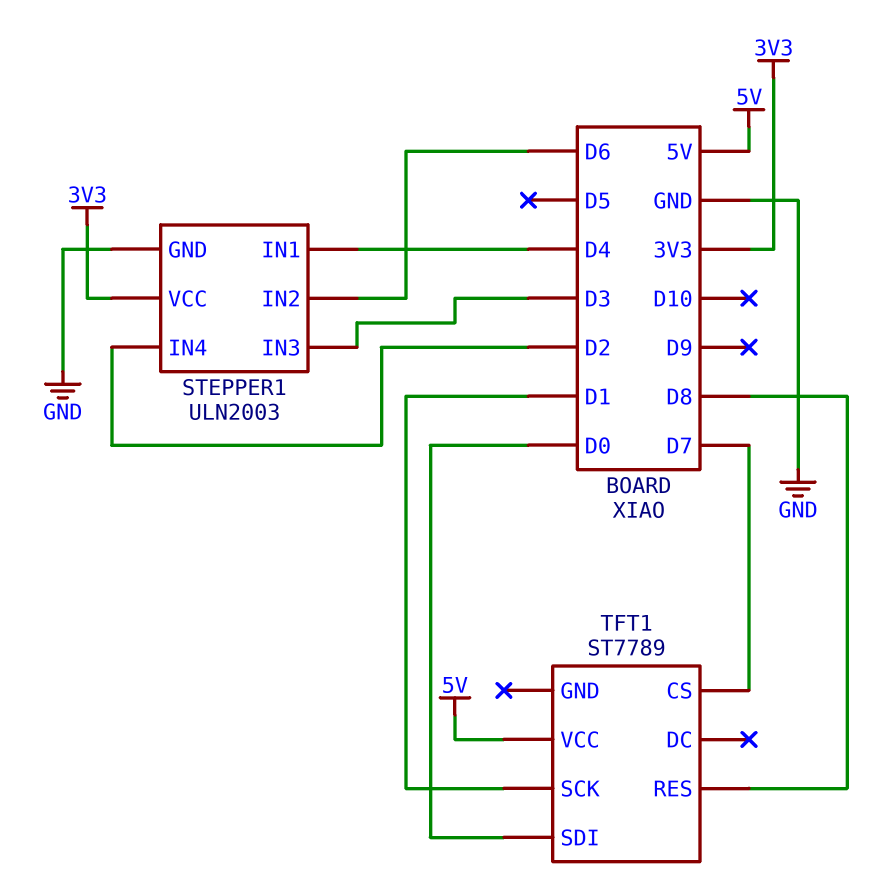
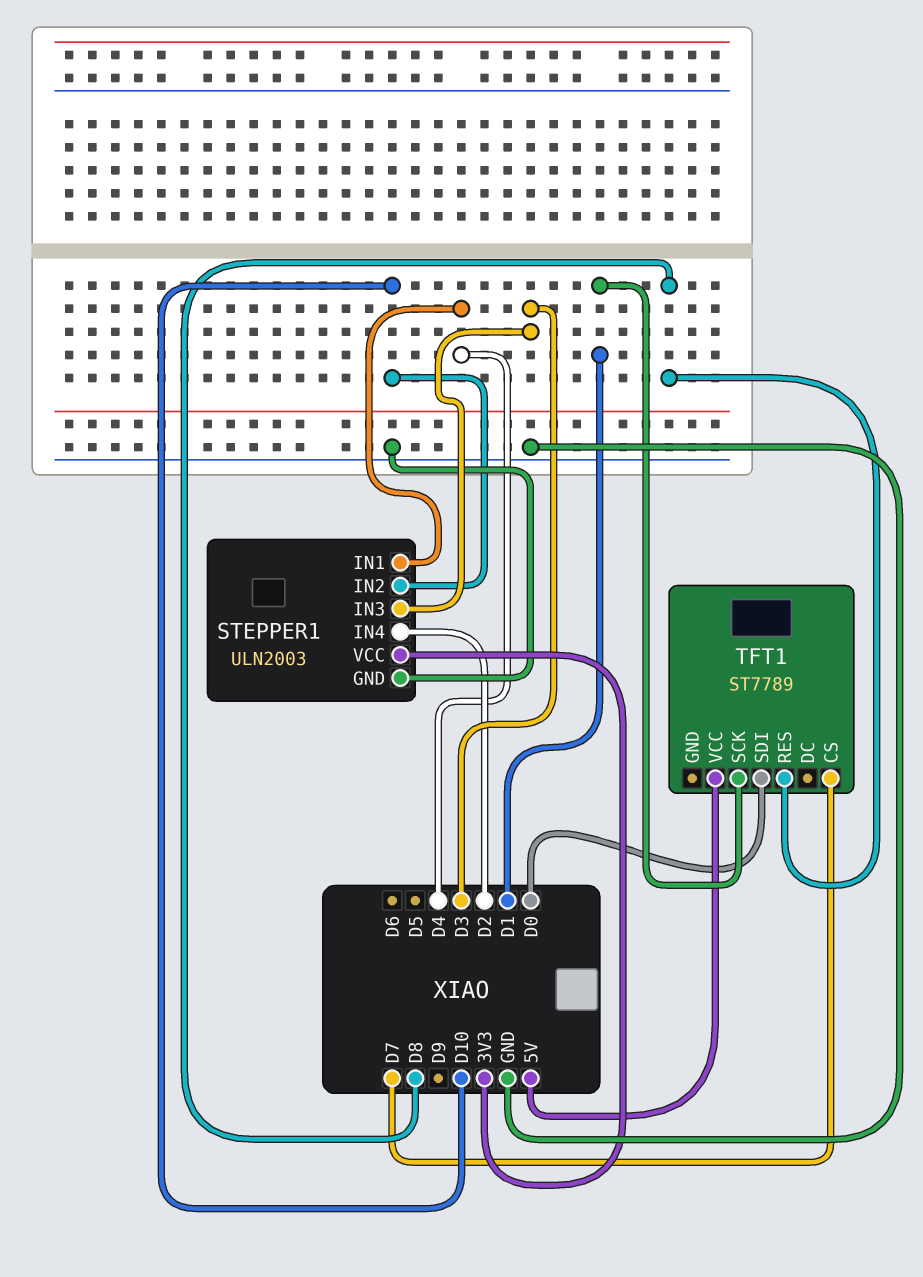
STEPPER1 pin IN2: D6 -> D10

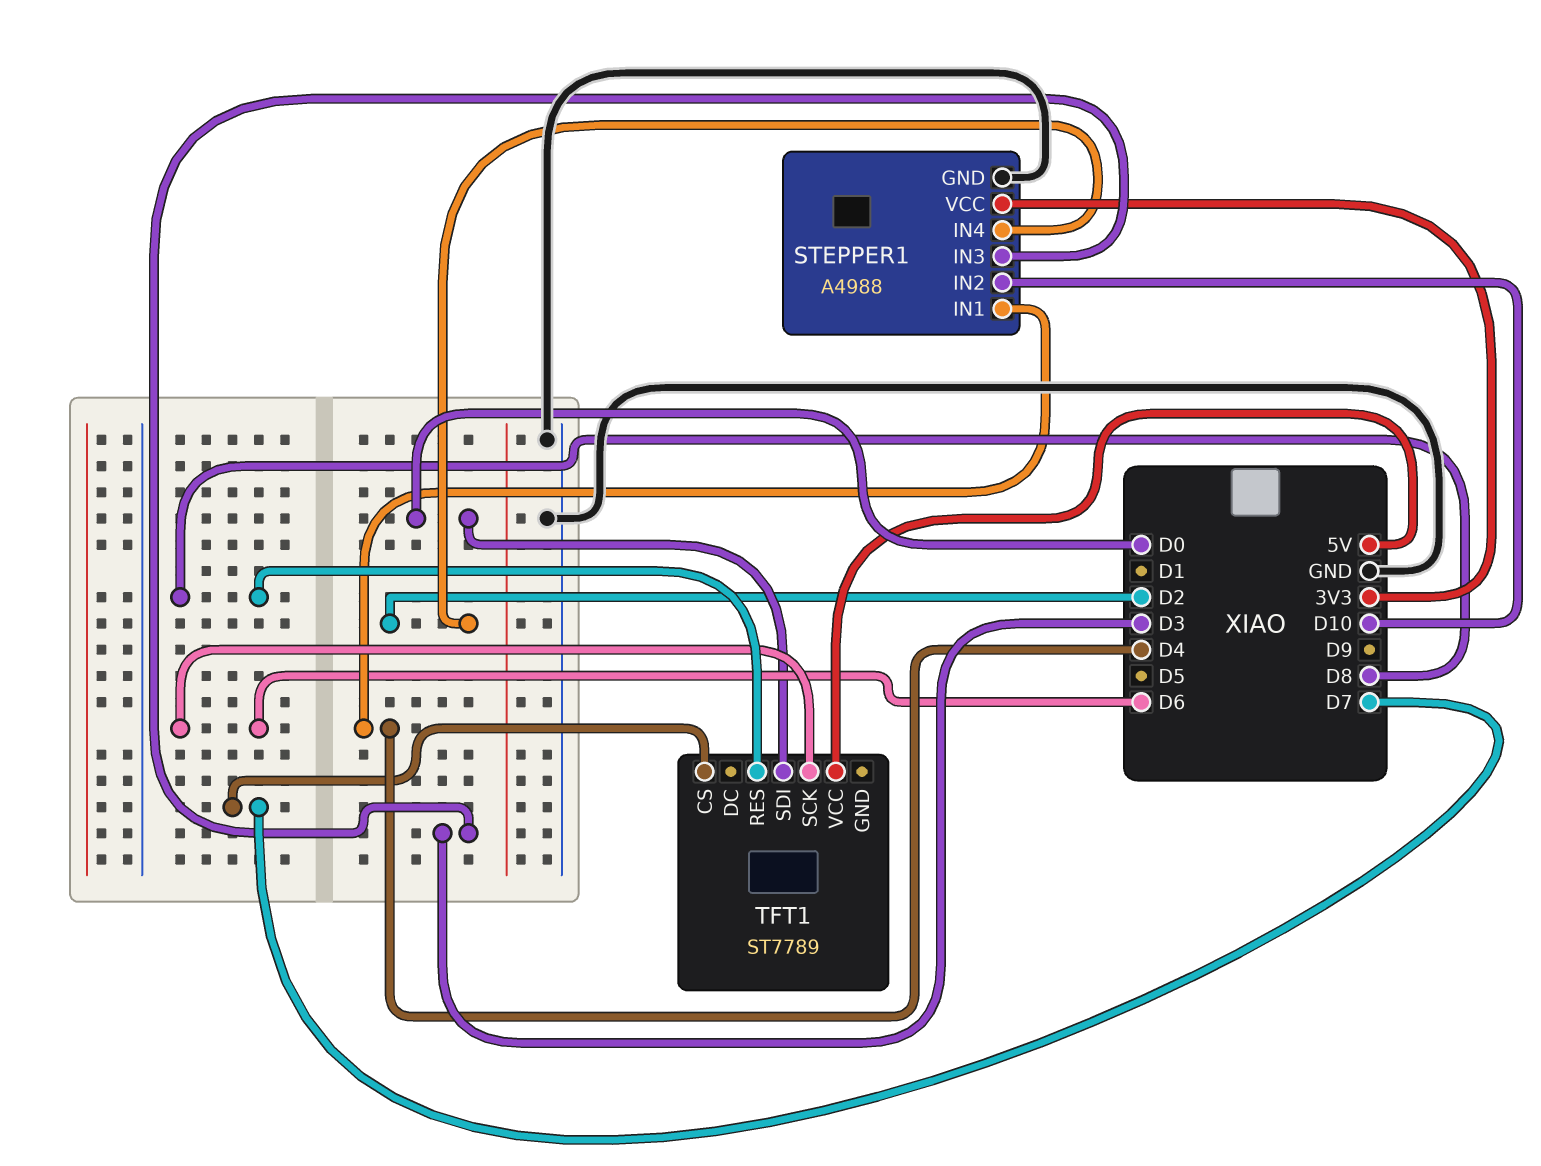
STEPPER1: ULN2003 -> A4988
TFT1 pin SCK: D1 -> D6

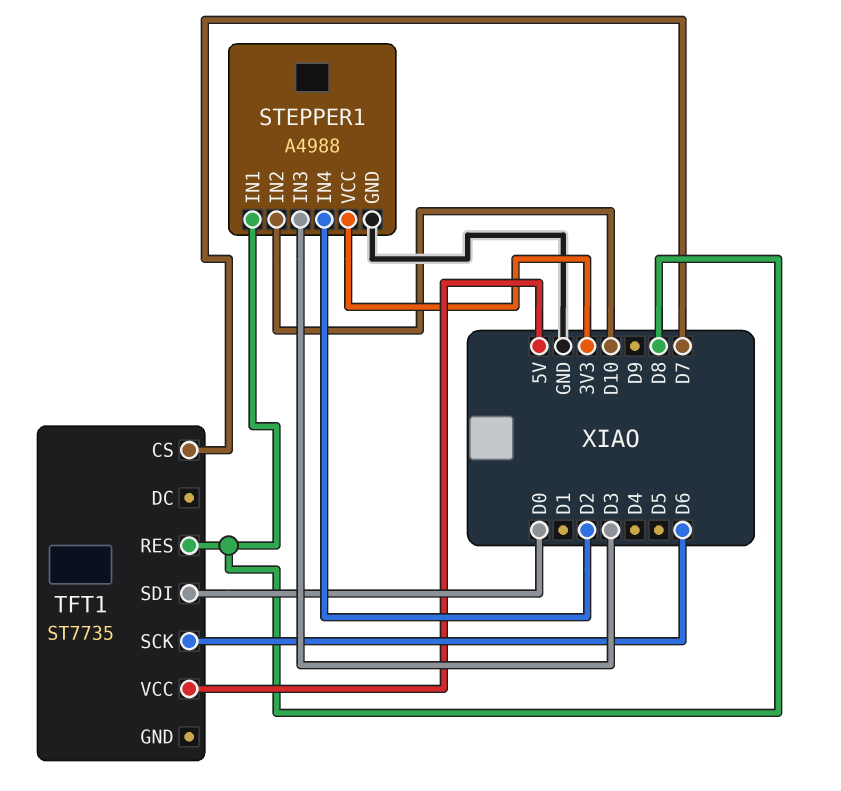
STEPPER1 pin IN1: D4 -> D8
TFT1: ST7789 -> ST7735

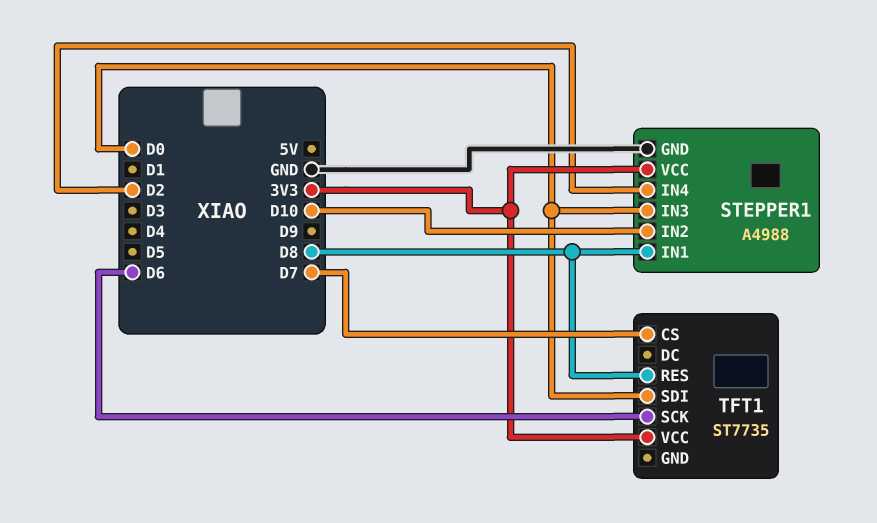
STEPPER1 pin IN3: D3 -> D0
TFT1 pin VCC: 5V -> 3V3

